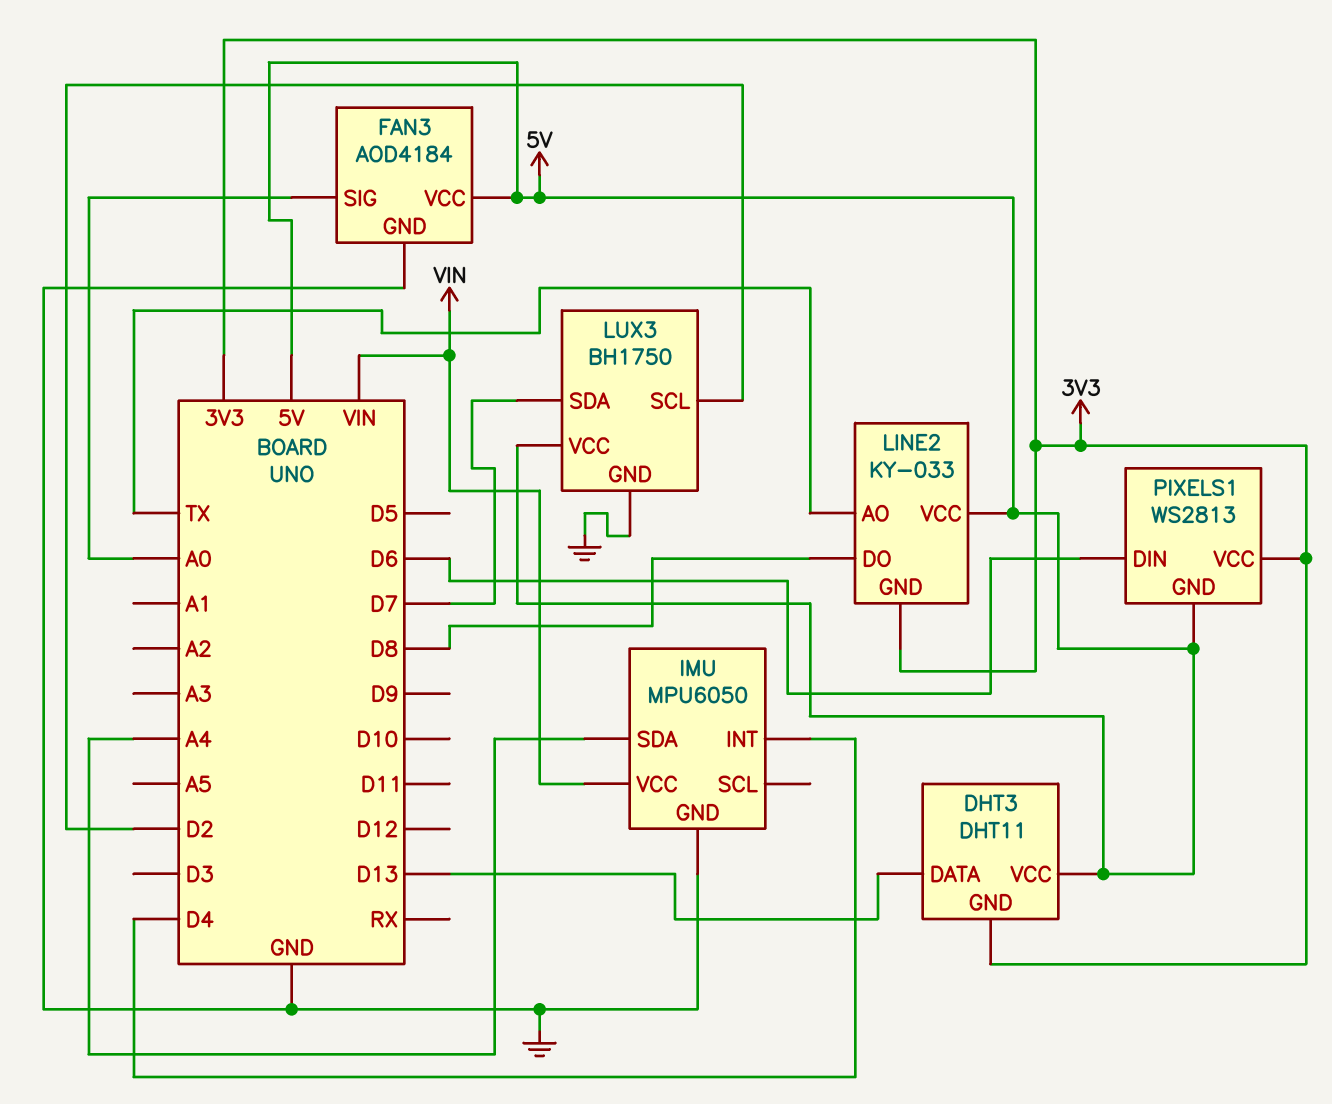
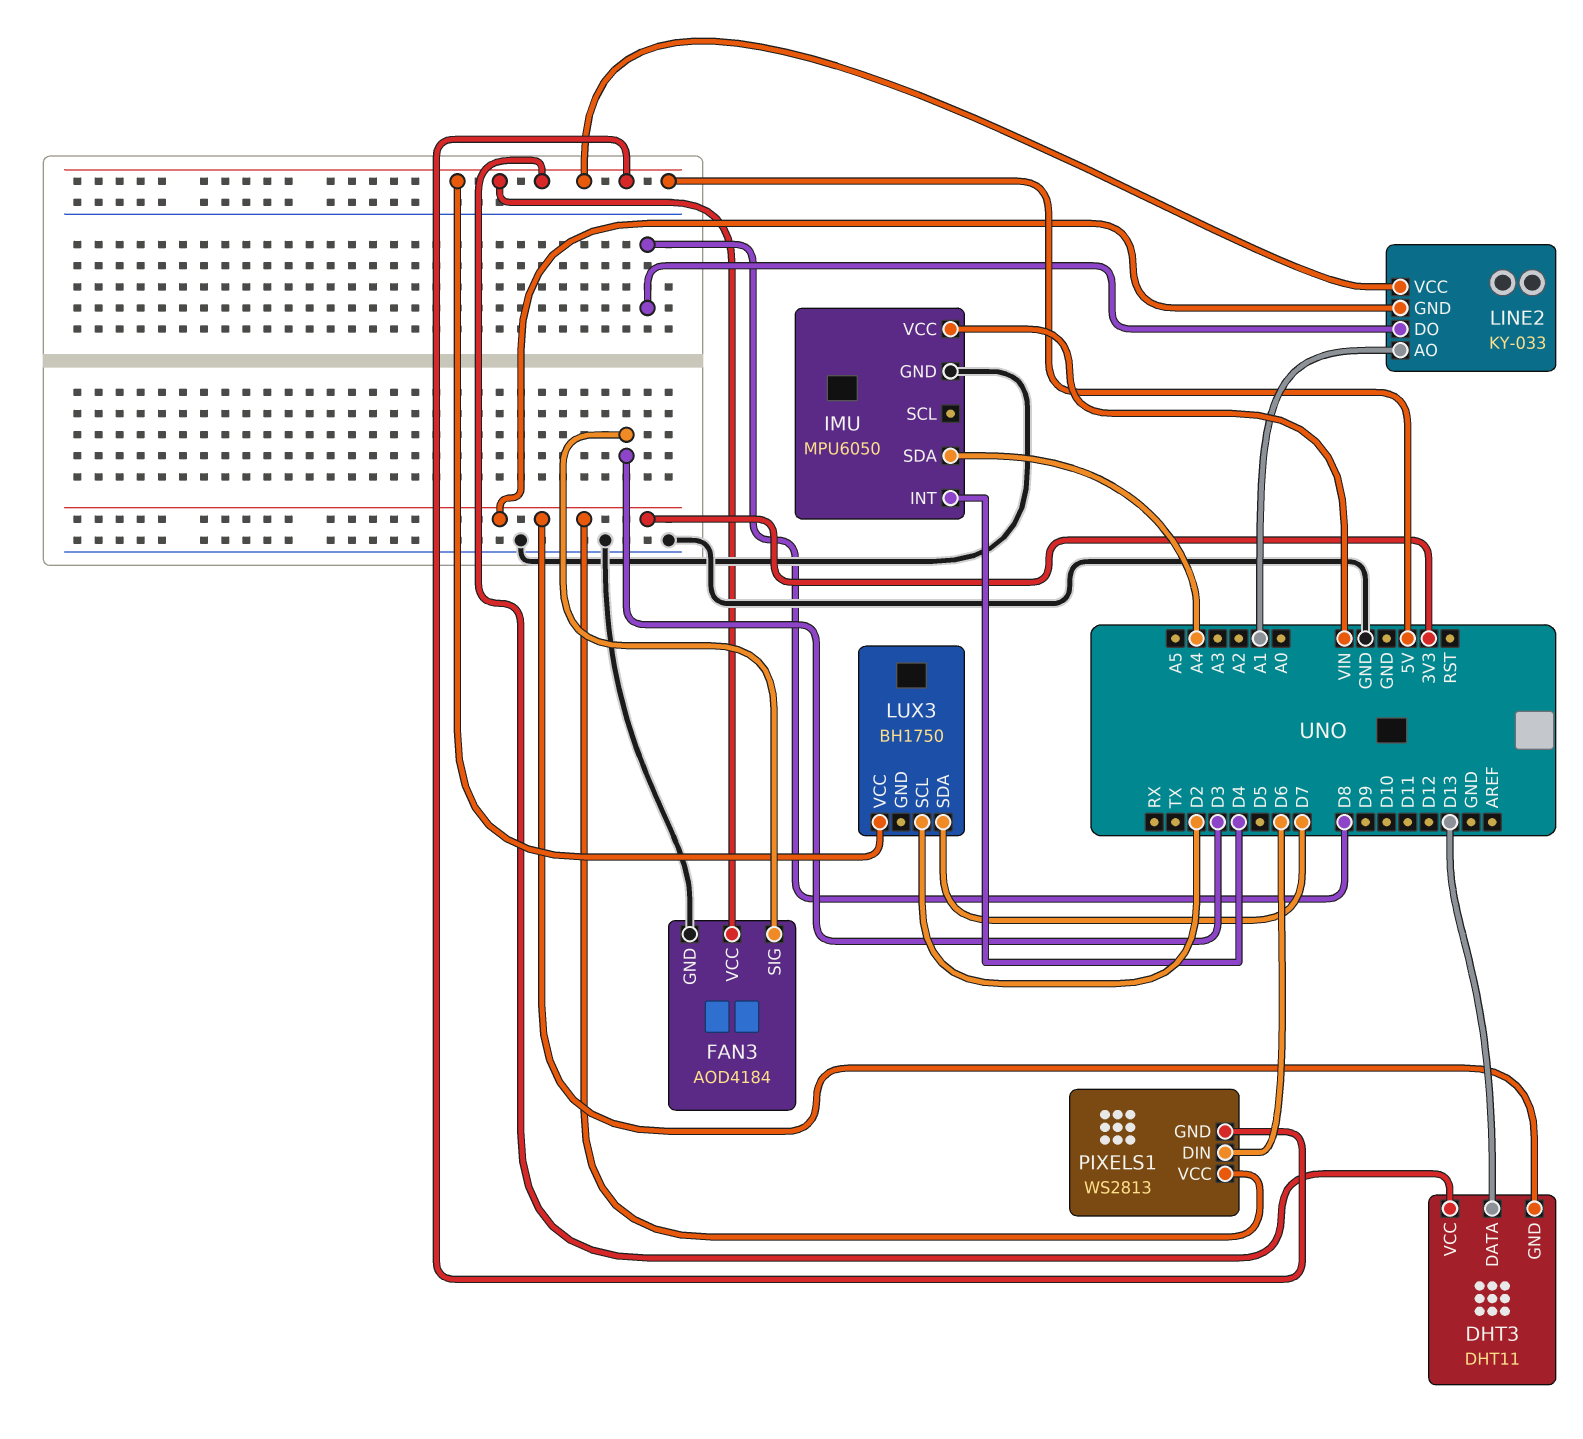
FAN3 pin SIG: A0 -> D3
LINE2 pin AO: TX -> A1
LUX3 pin GND: GND -> none

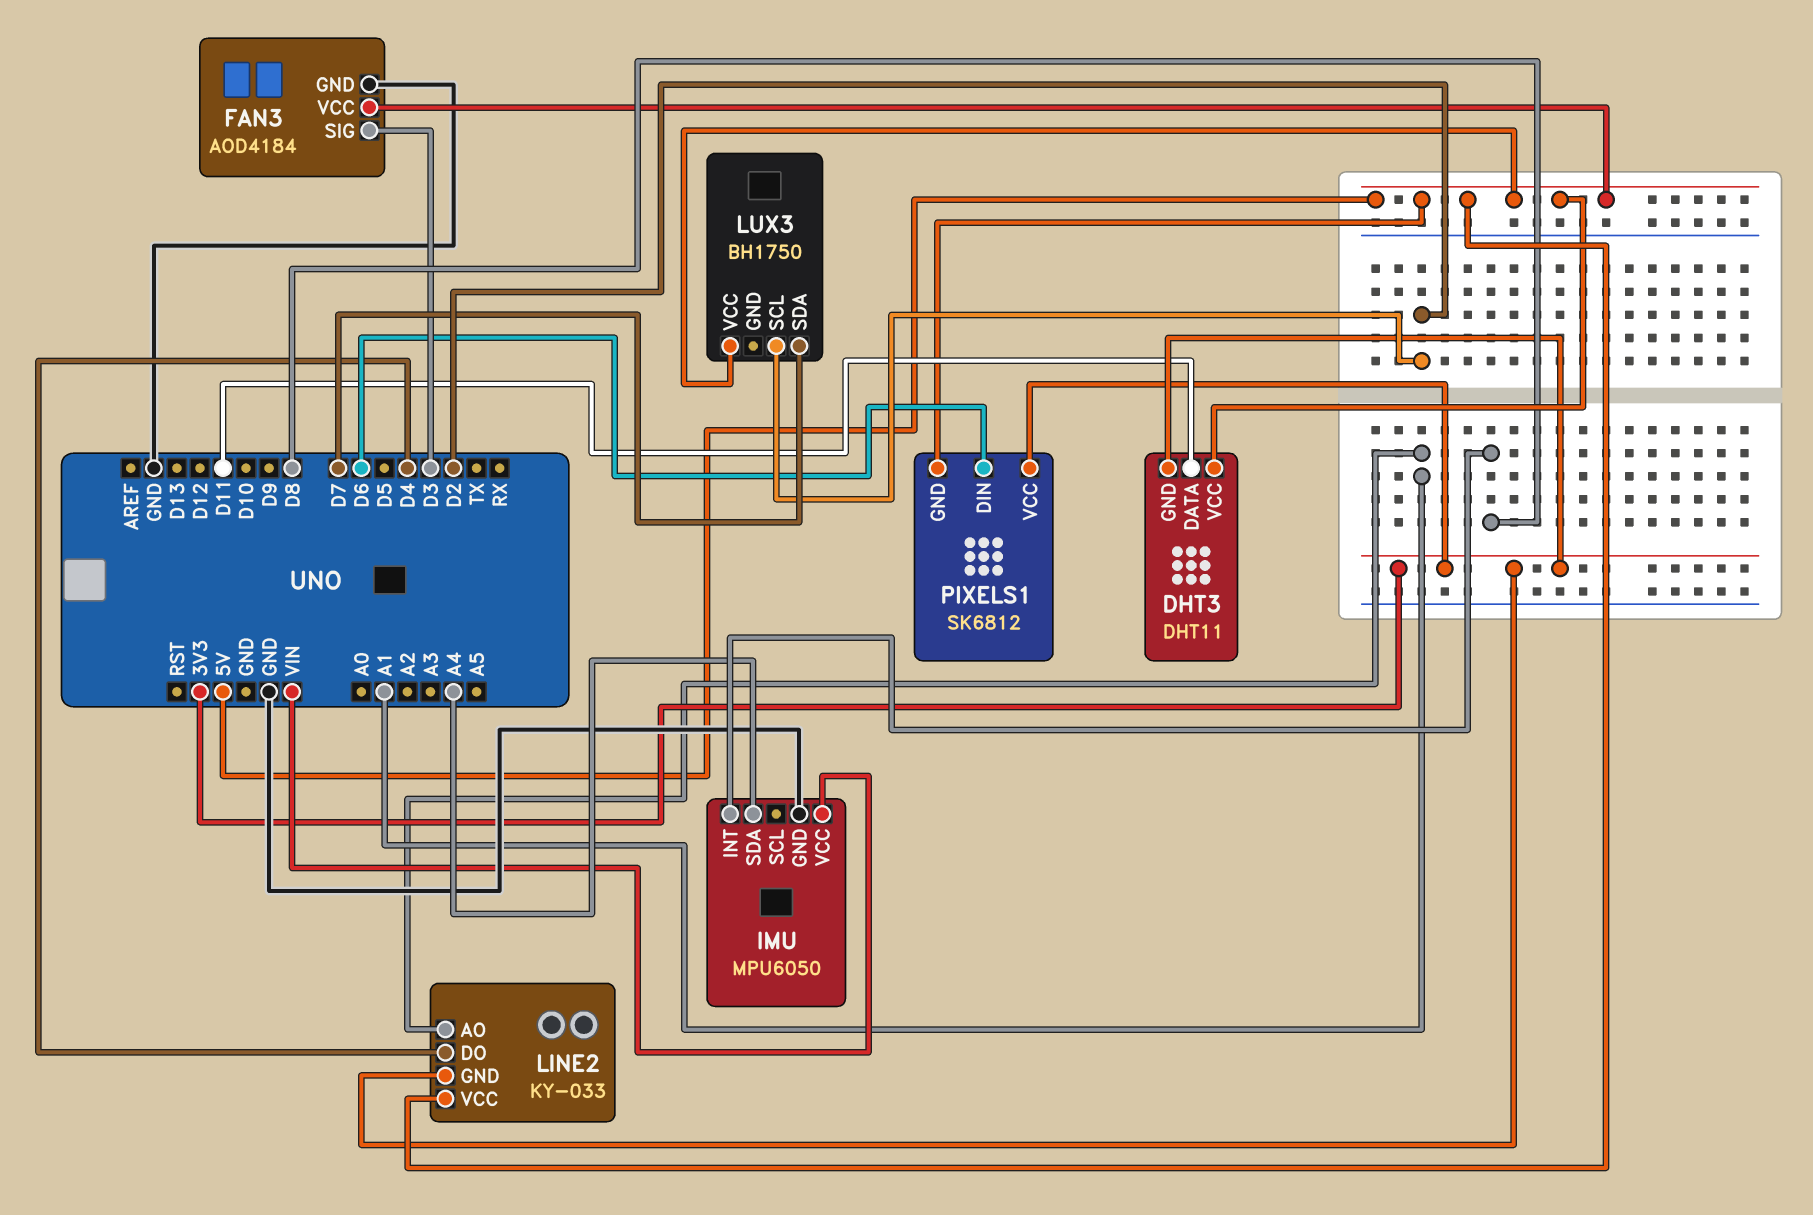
DHT3 pin DATA: D13 -> D11
IMU pin INT: D4 -> D8
LINE2 pin DO: D8 -> D4
PIXELS1: WS2813 -> SK6812

